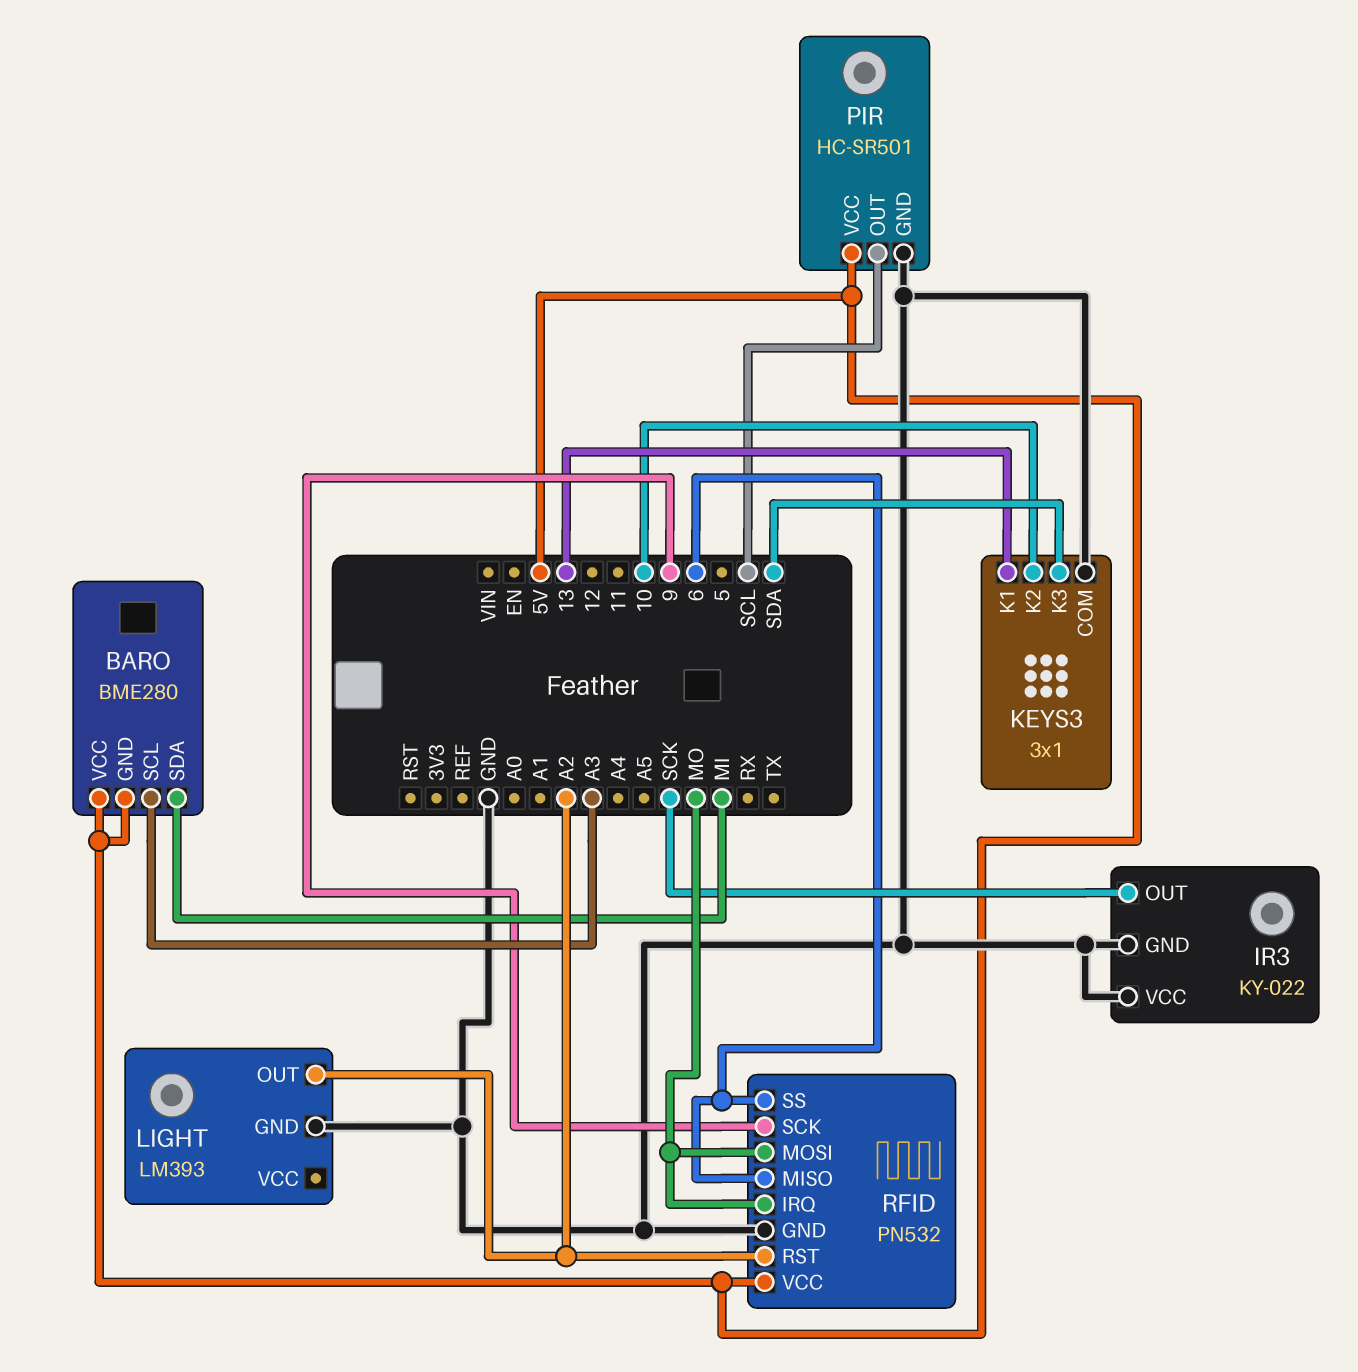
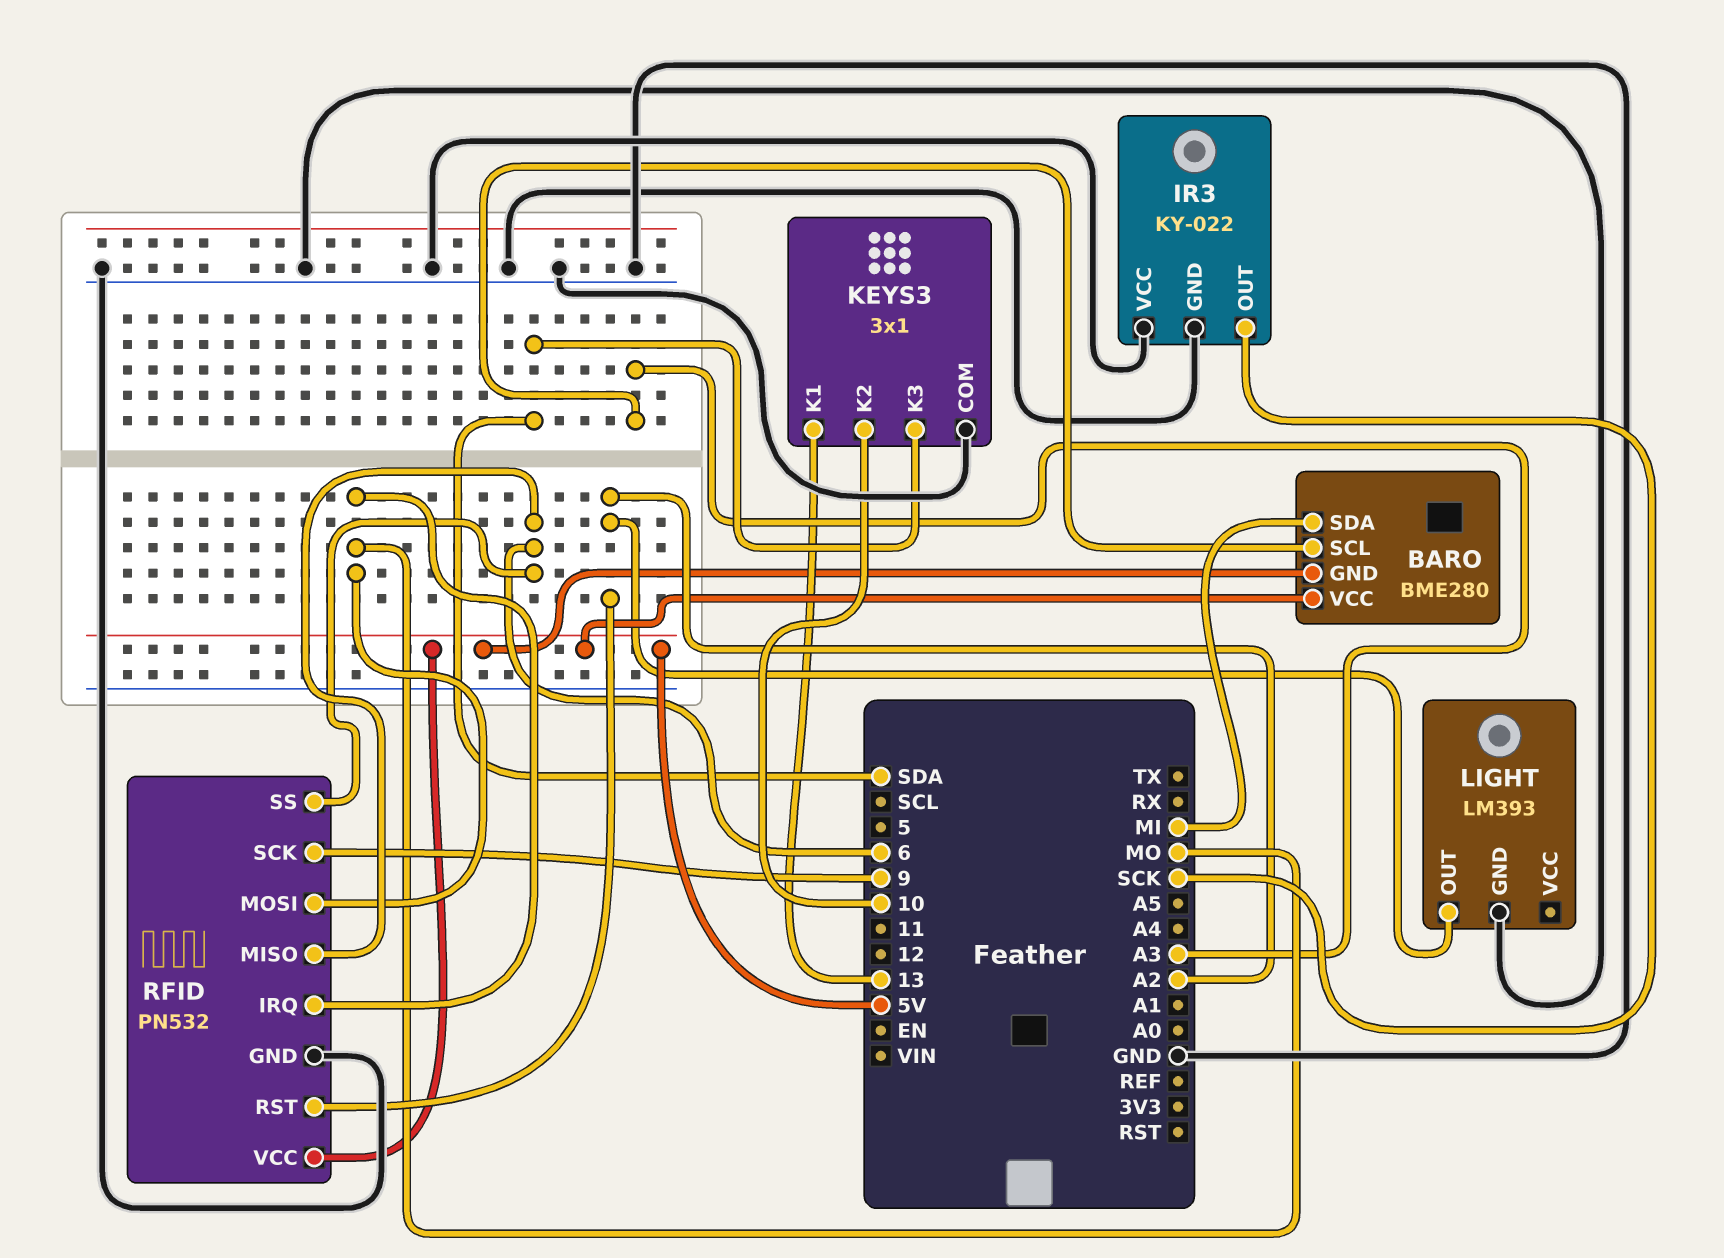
PIR: HC-SR501 -> none
PIR pin GND: GND -> none
PIR pin OUT: SCL -> none
PIR pin VCC: 5V -> none

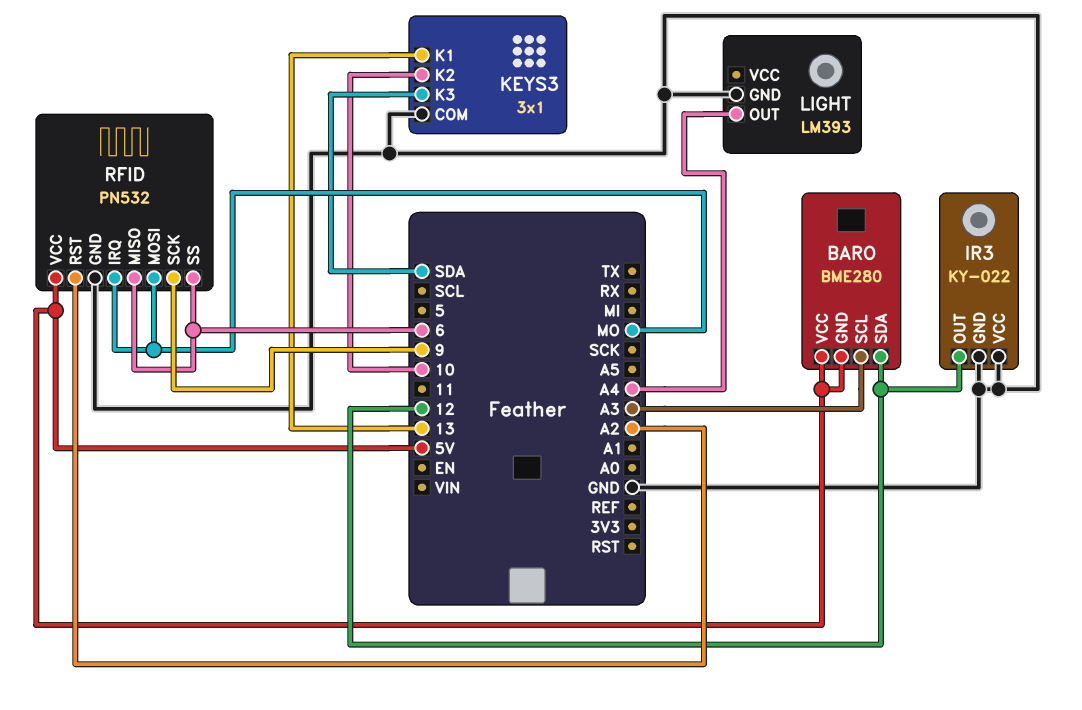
BARO pin SDA: MI -> 12
IR3 pin OUT: SCK -> 12
LIGHT pin OUT: A2 -> A4

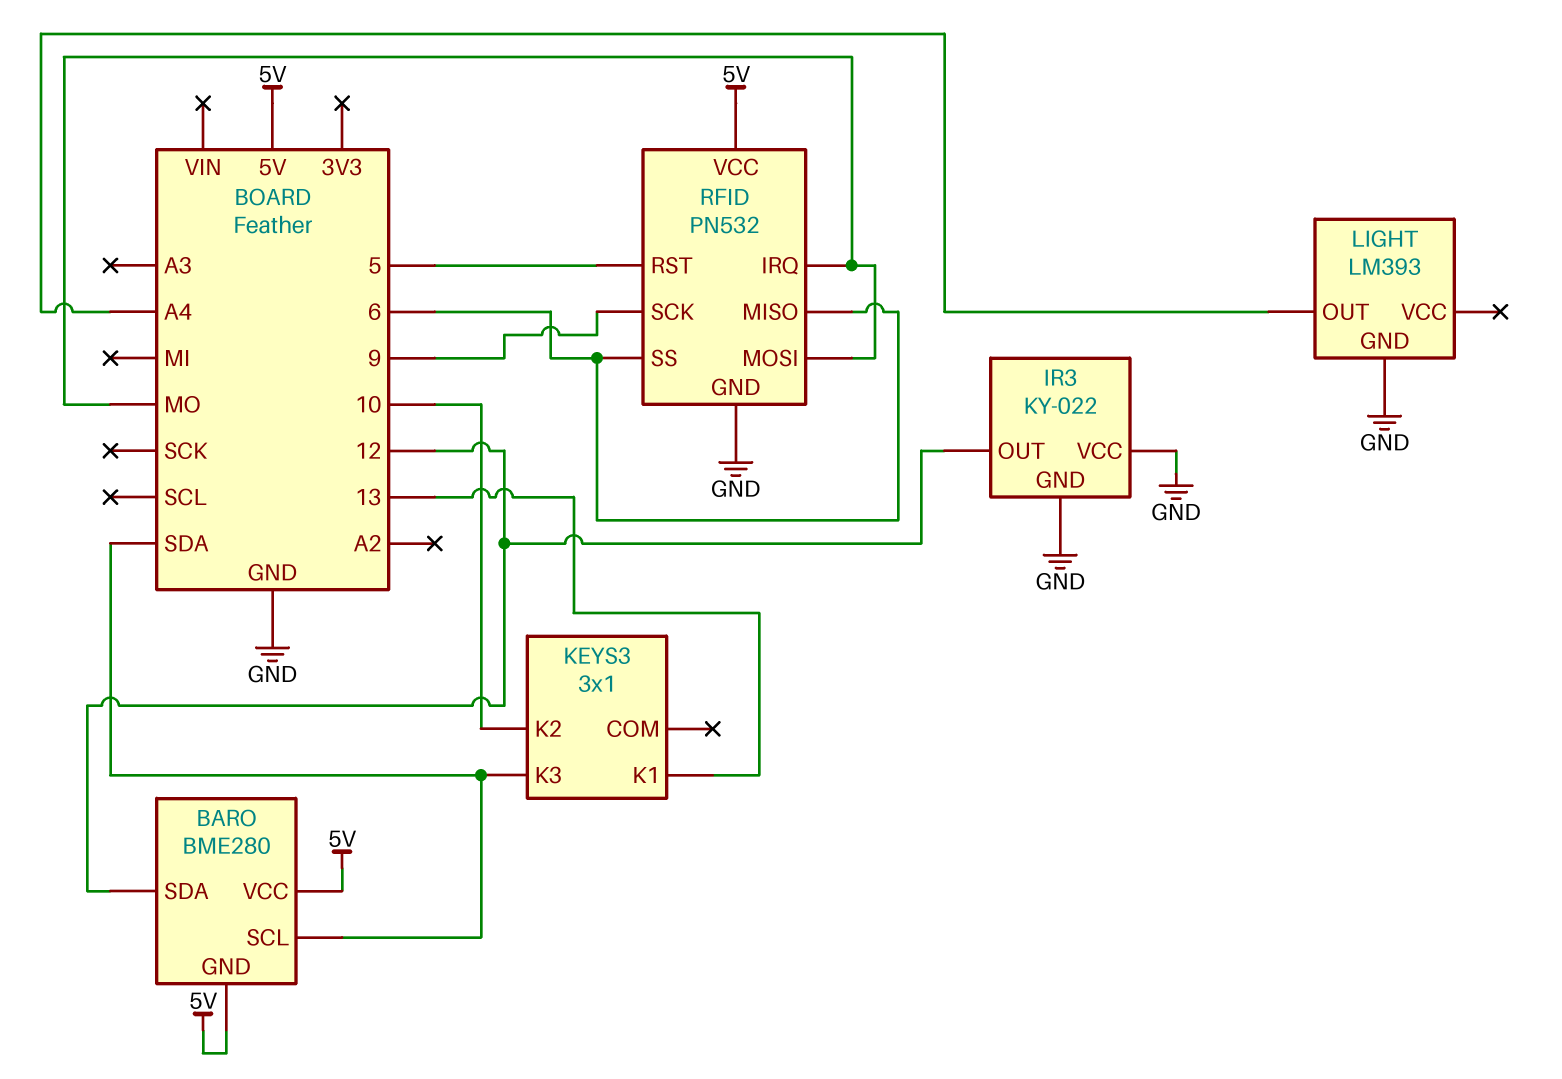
BARO pin SCL: A3 -> SDA
KEYS3 pin COM: GND -> none
RFID pin RST: A2 -> 5

